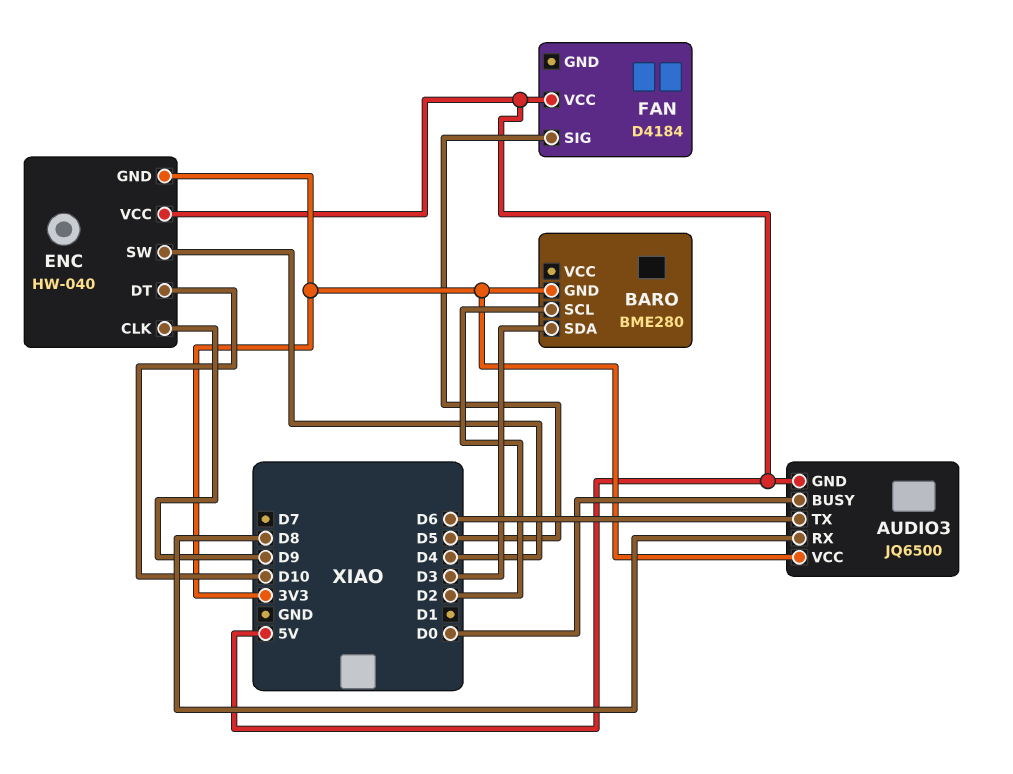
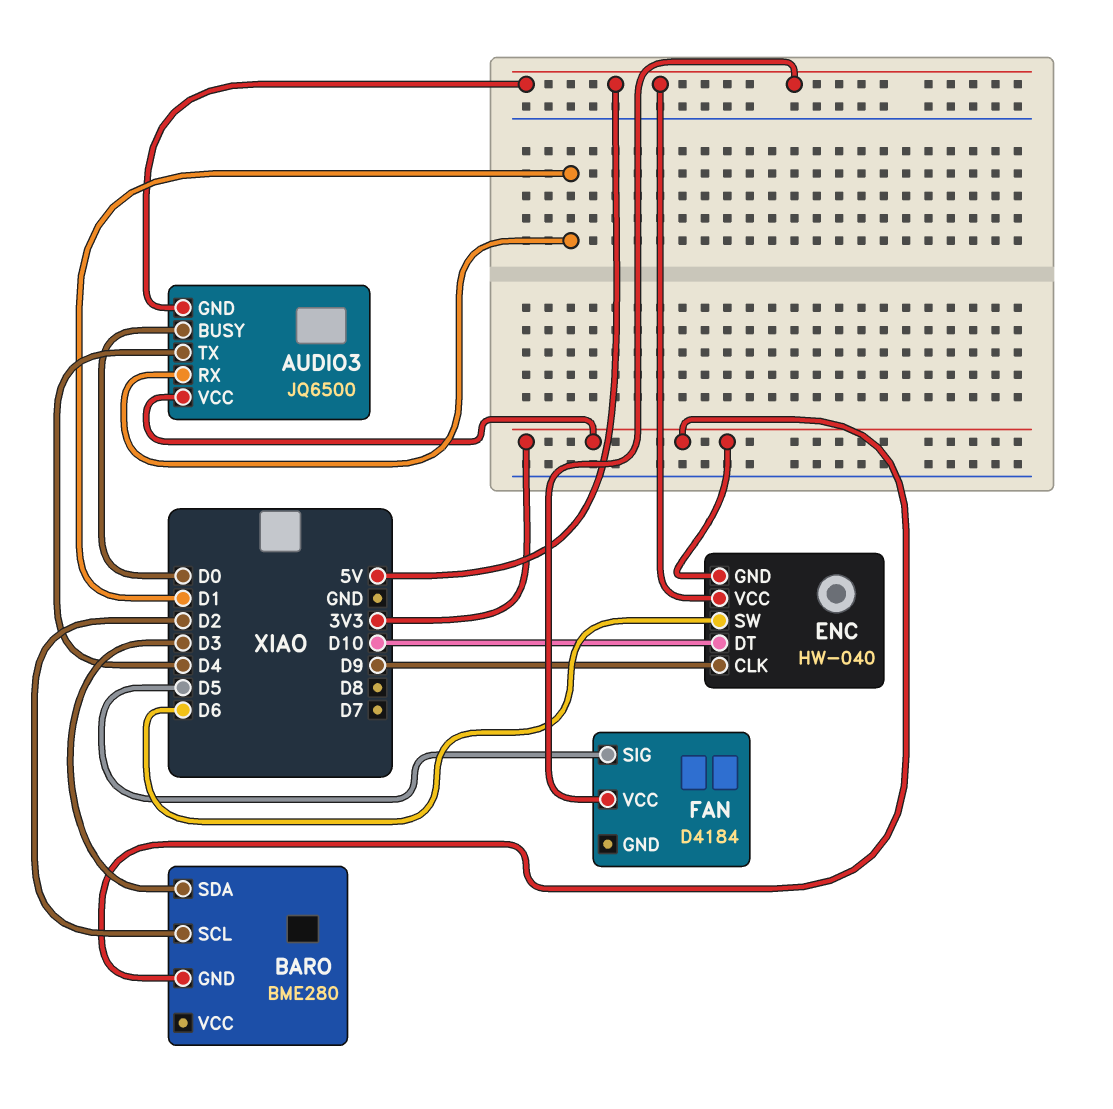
AUDIO3 pin RX: D8 -> D1
AUDIO3 pin TX: D6 -> D4
ENC pin SW: D4 -> D6

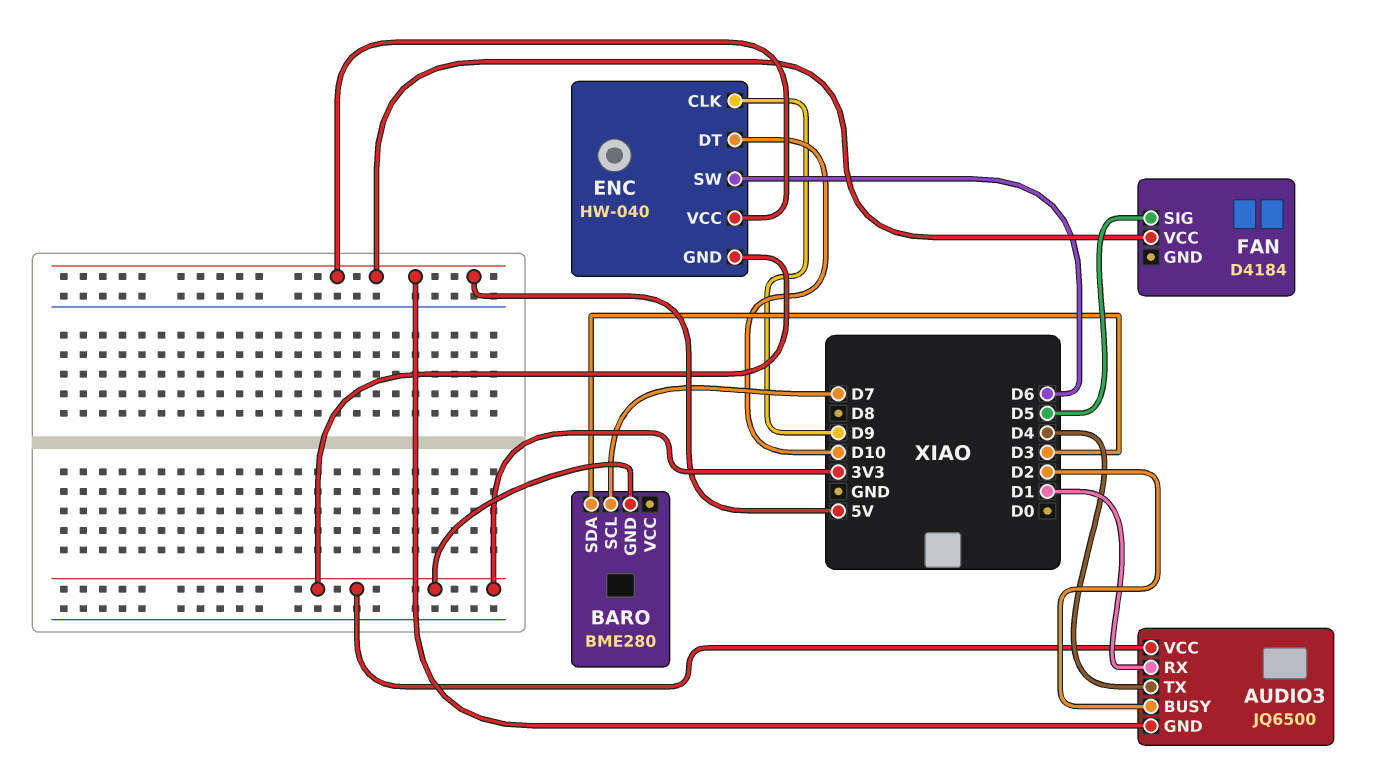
AUDIO3 pin BUSY: D0 -> D2
BARO pin SCL: D2 -> D7

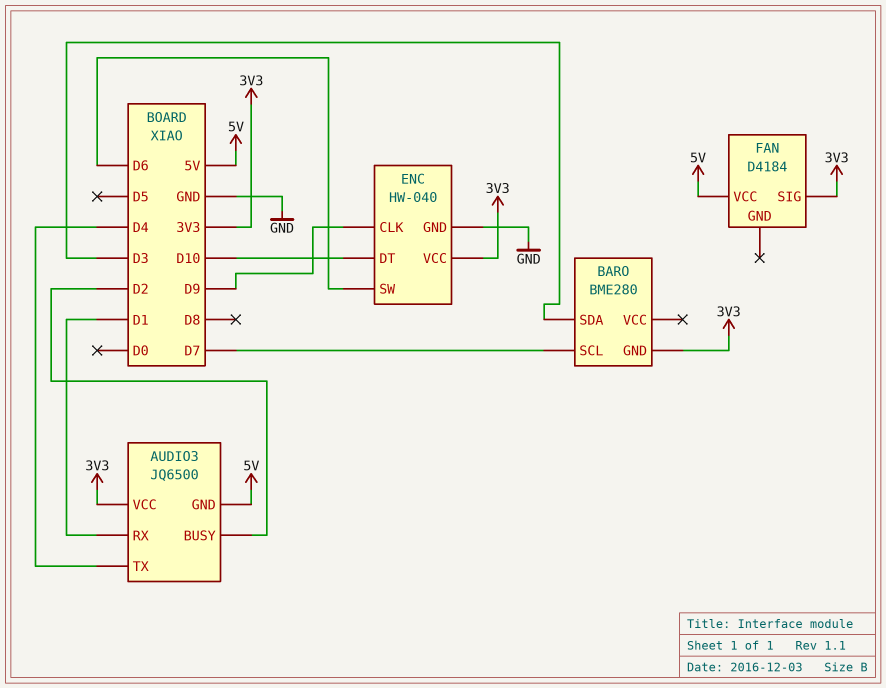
ENC pin GND: 3V3 -> GND
ENC pin VCC: 5V -> 3V3
FAN pin SIG: D5 -> 3V3

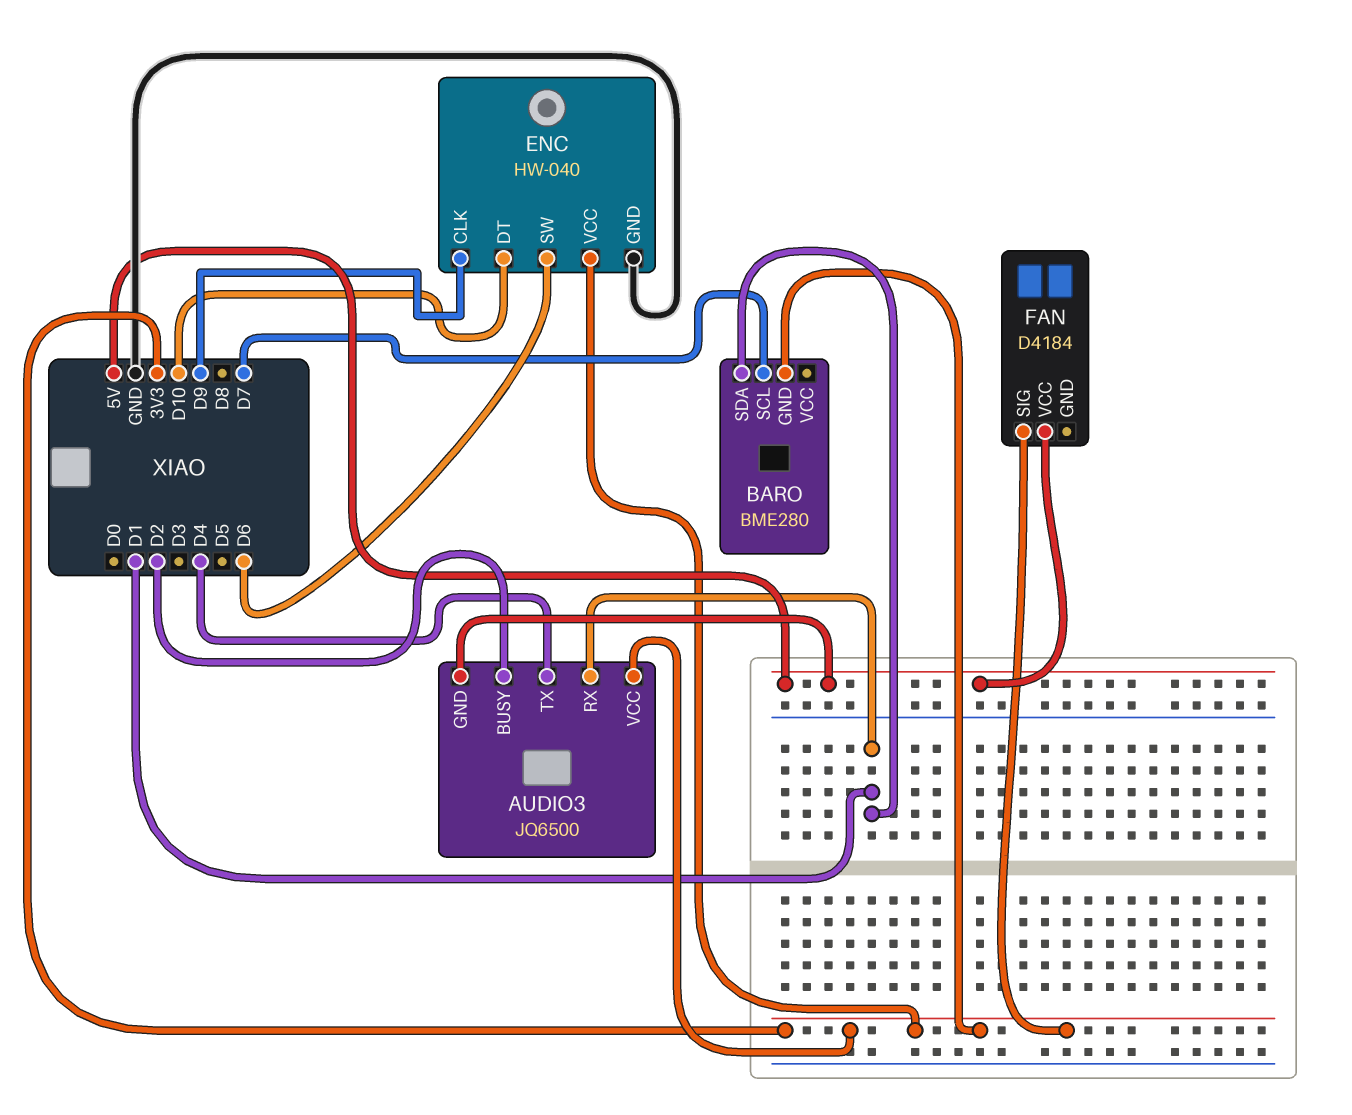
BARO pin SDA: D3 -> D1

